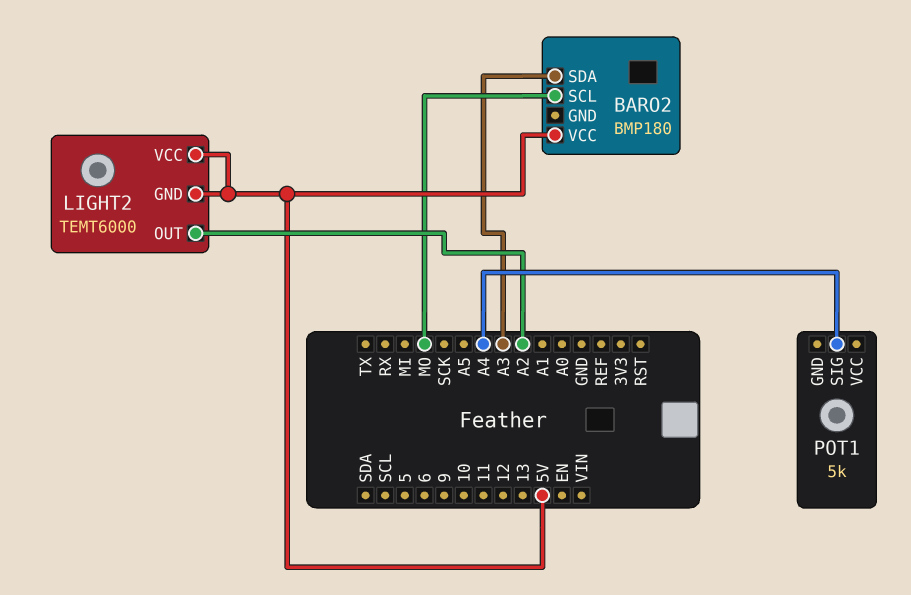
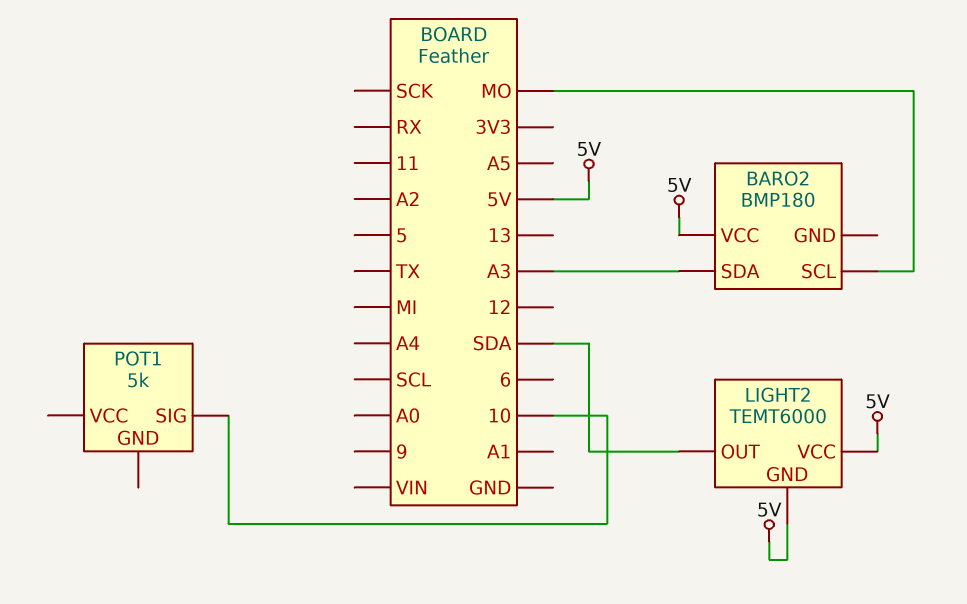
LIGHT2 pin OUT: A2 -> SDA
POT1 pin SIG: A4 -> 10

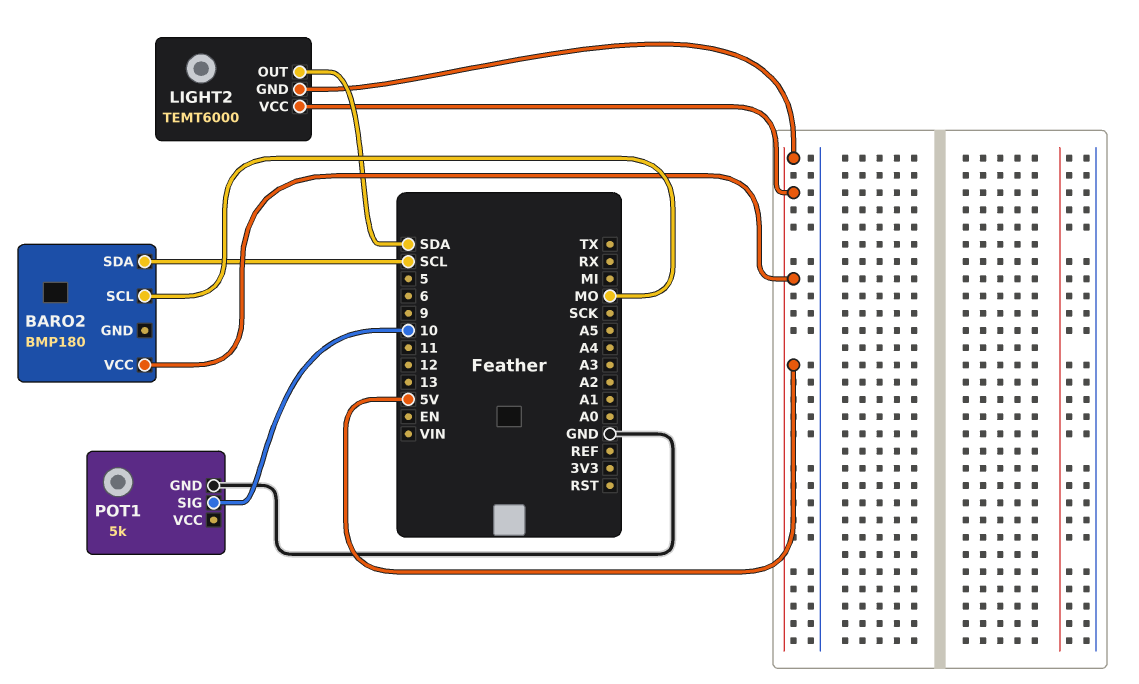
BARO2 pin SDA: A3 -> SCL
POT1 pin GND: none -> GND

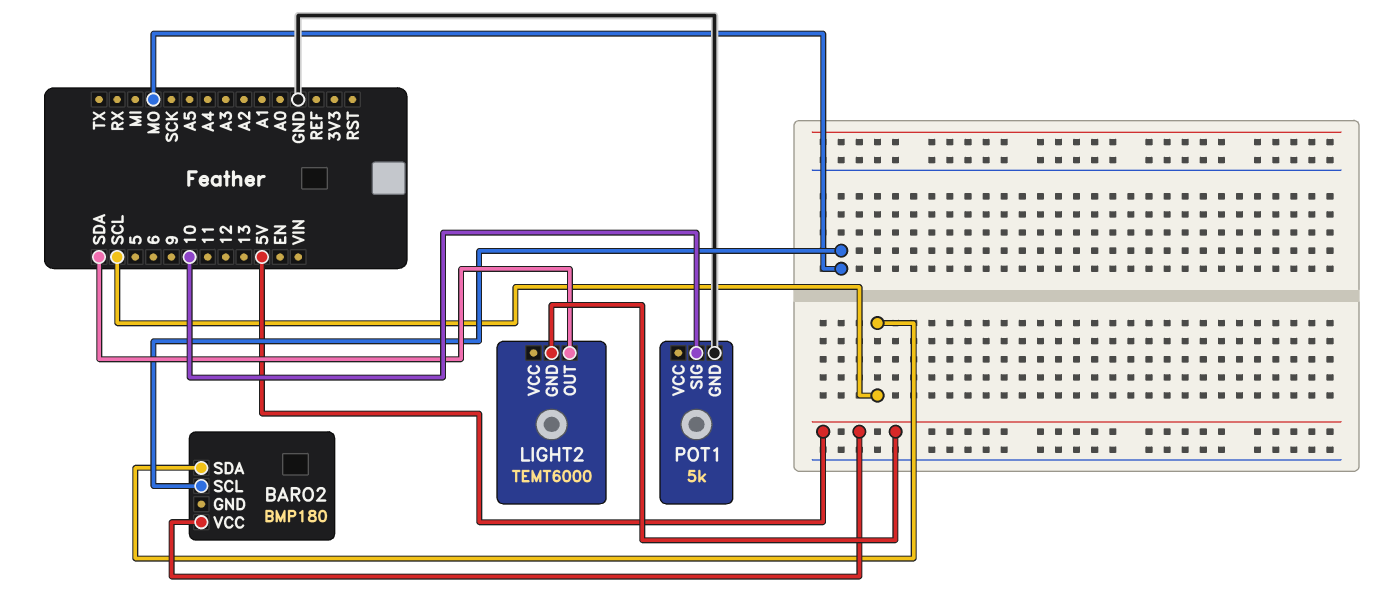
LIGHT2 pin VCC: 5V -> none

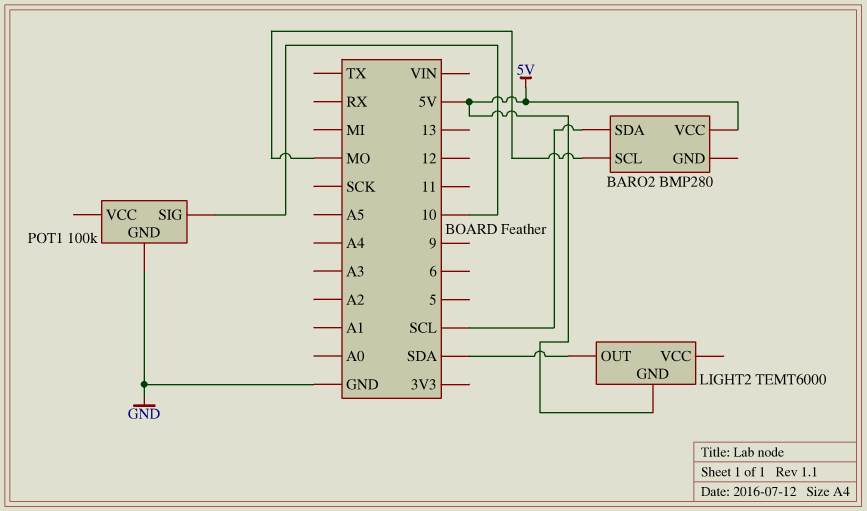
BARO2: BMP180 -> BMP280
POT1: 5k -> 100k

